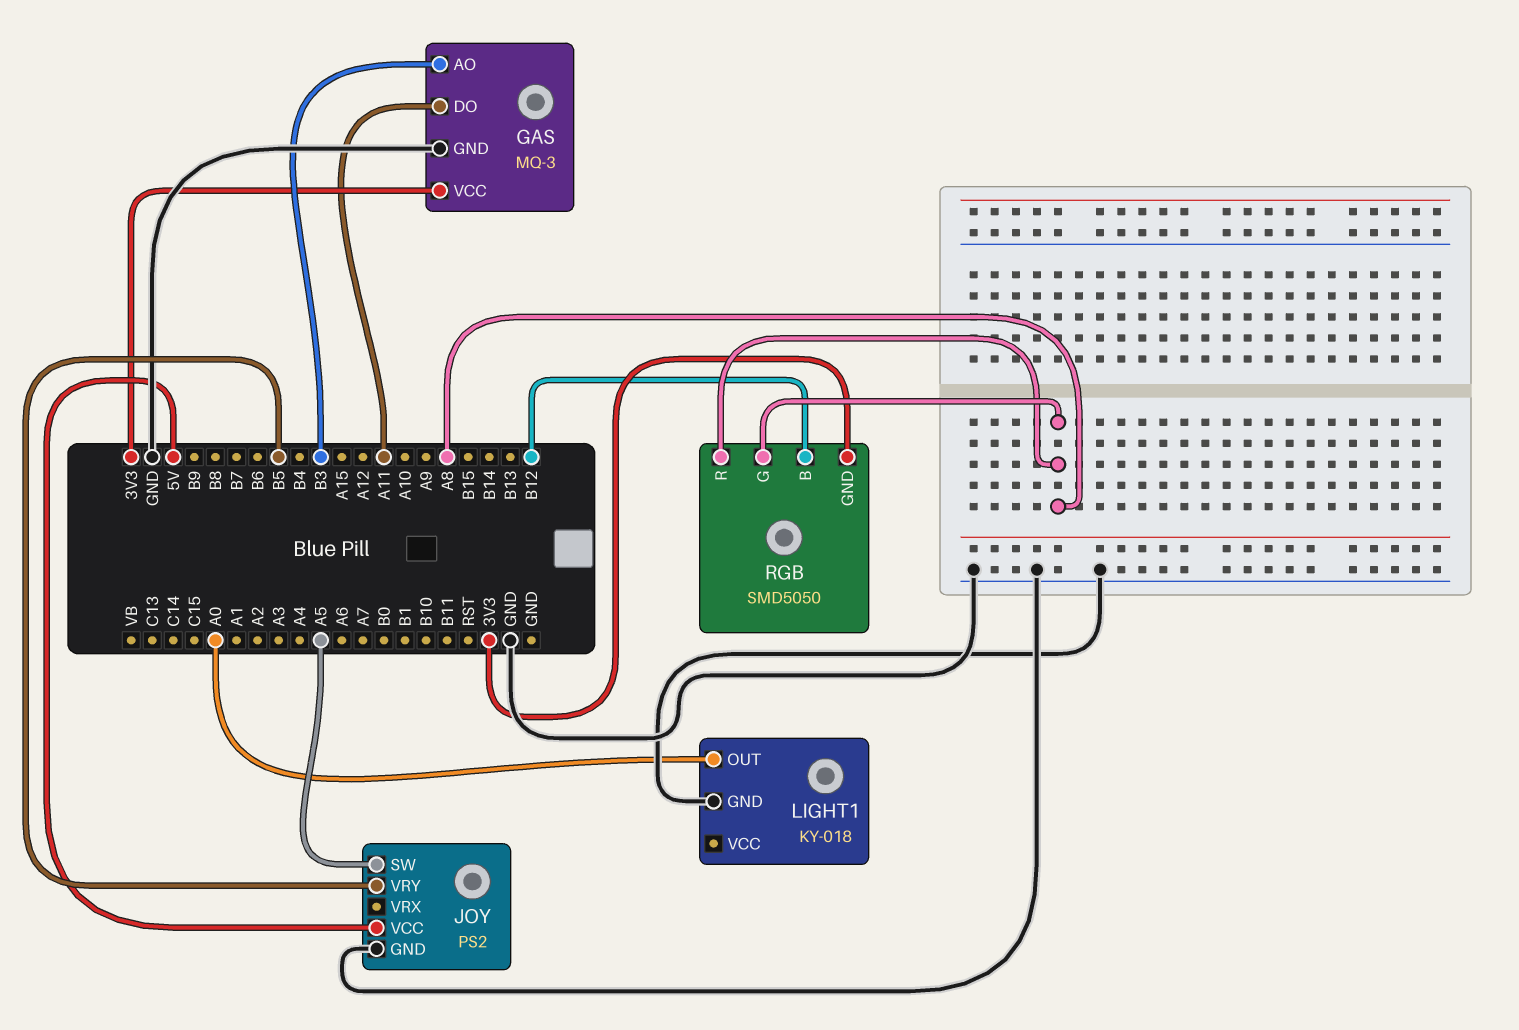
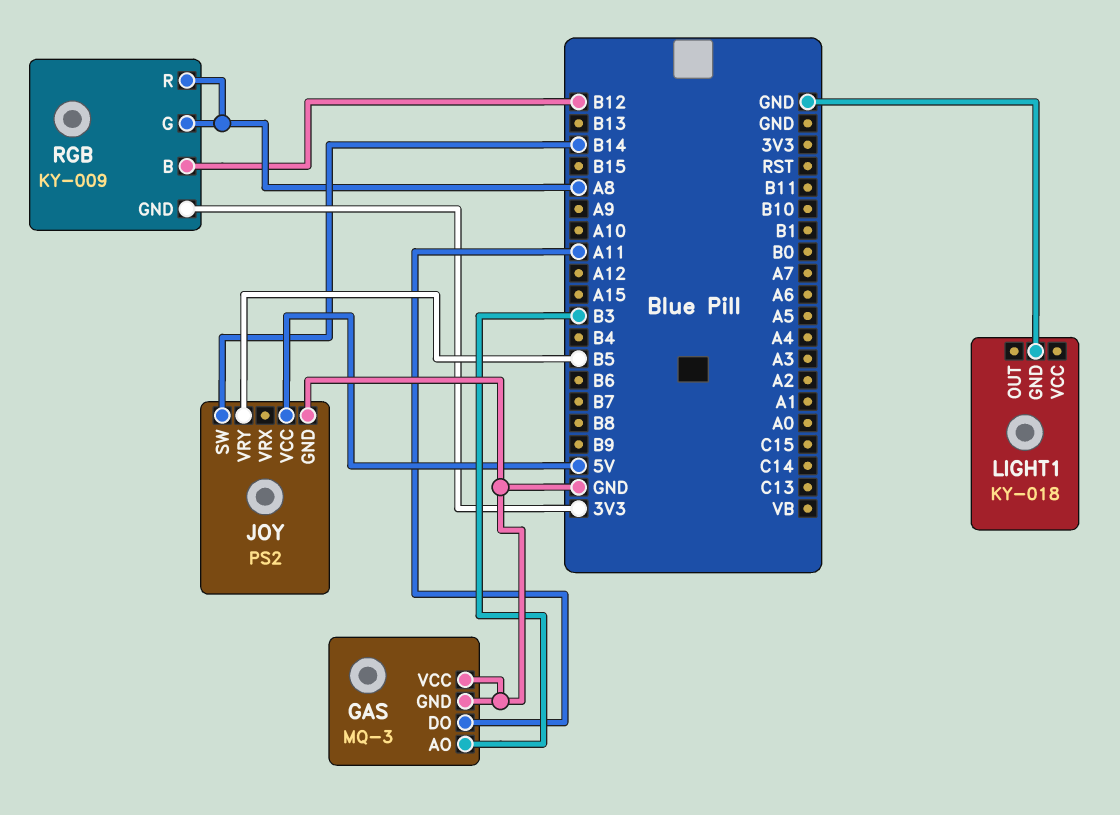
GAS pin VCC: 3V3 -> GND
JOY pin SW: A5 -> B14
LIGHT1 pin OUT: A0 -> none
RGB: SMD5050 -> KY-009

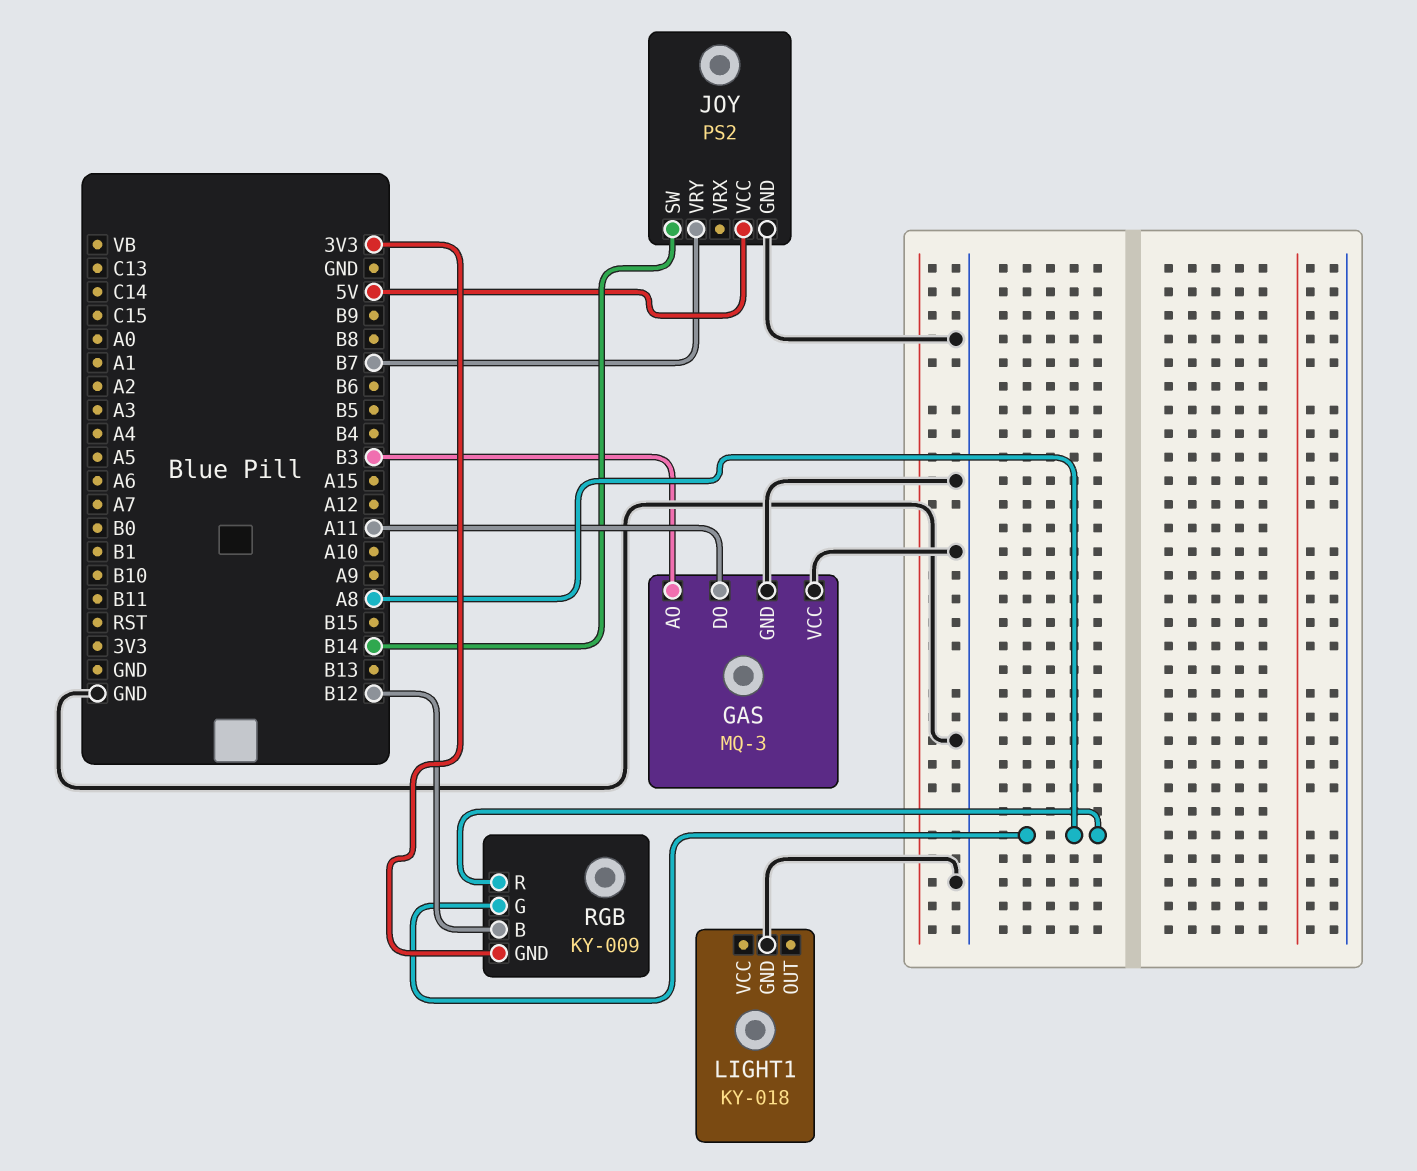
JOY pin VRY: B5 -> B7

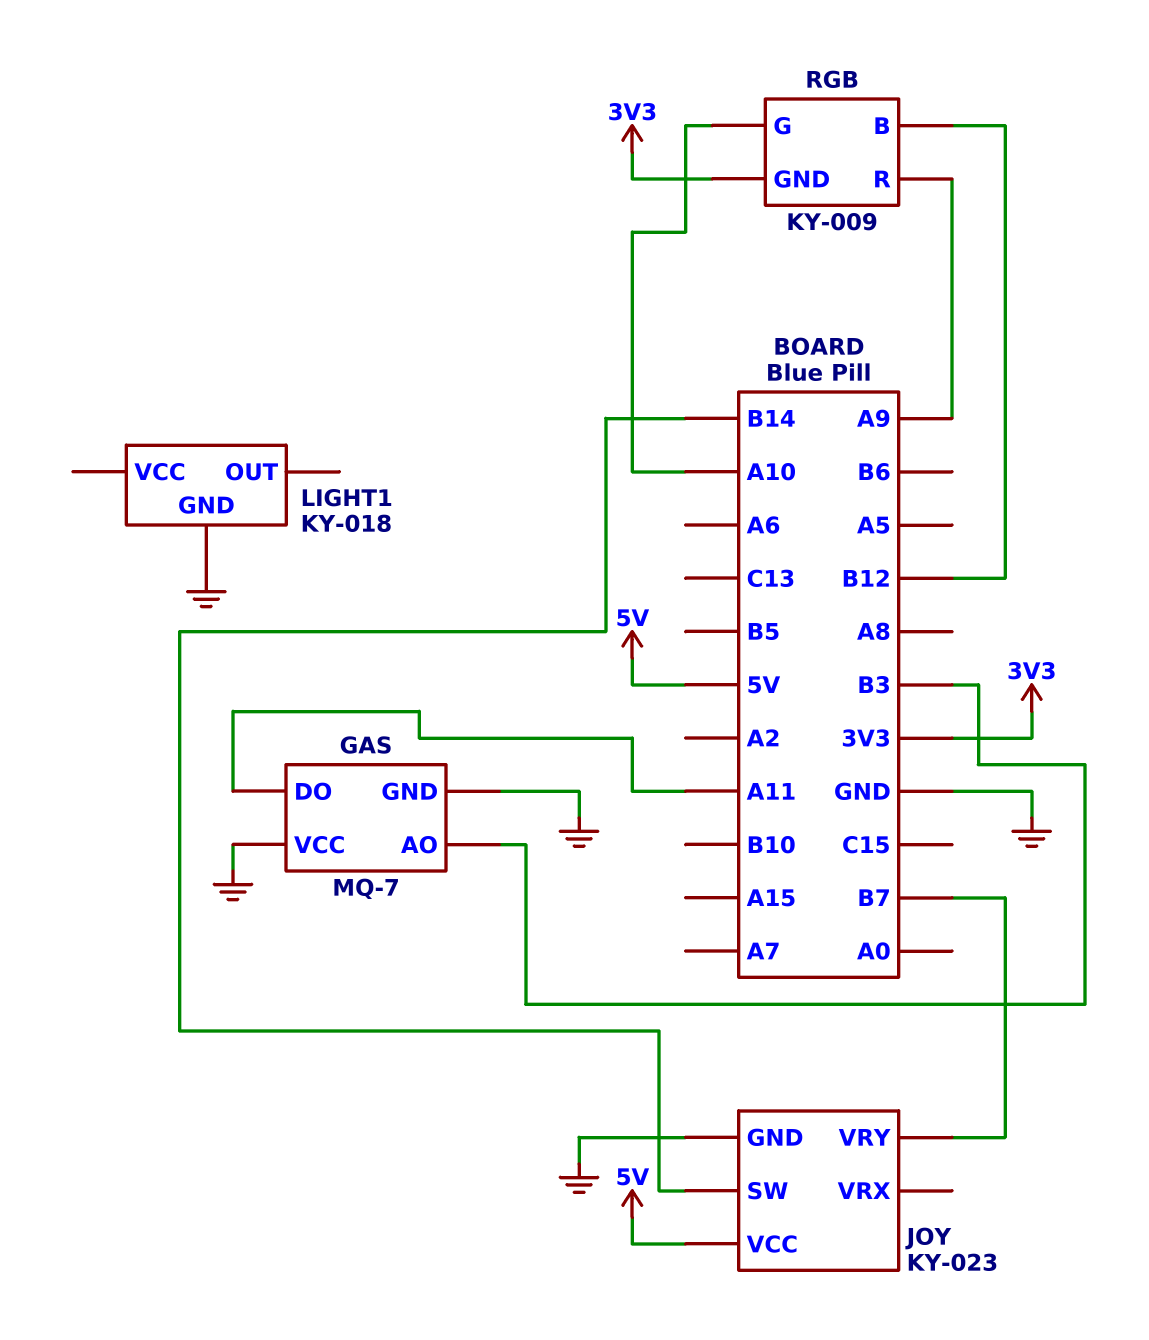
GAS: MQ-3 -> MQ-7
JOY: PS2 -> KY-023
RGB pin G: A8 -> A10
RGB pin R: A8 -> A9

